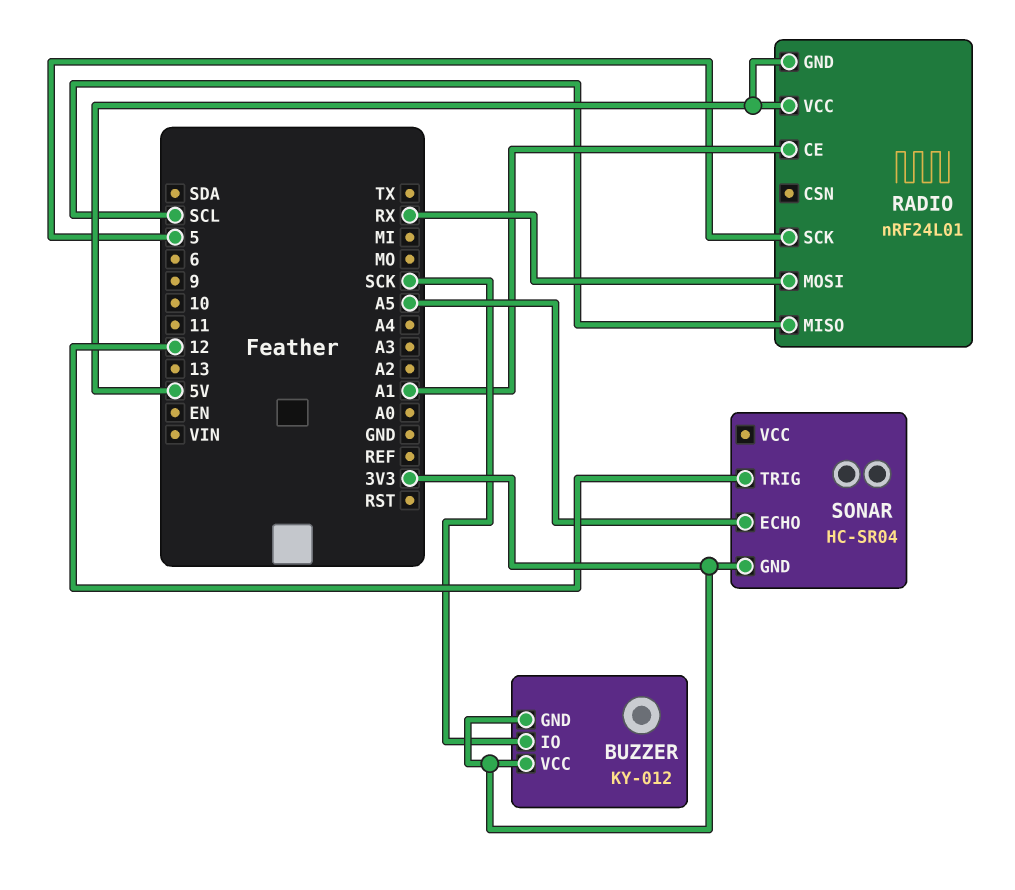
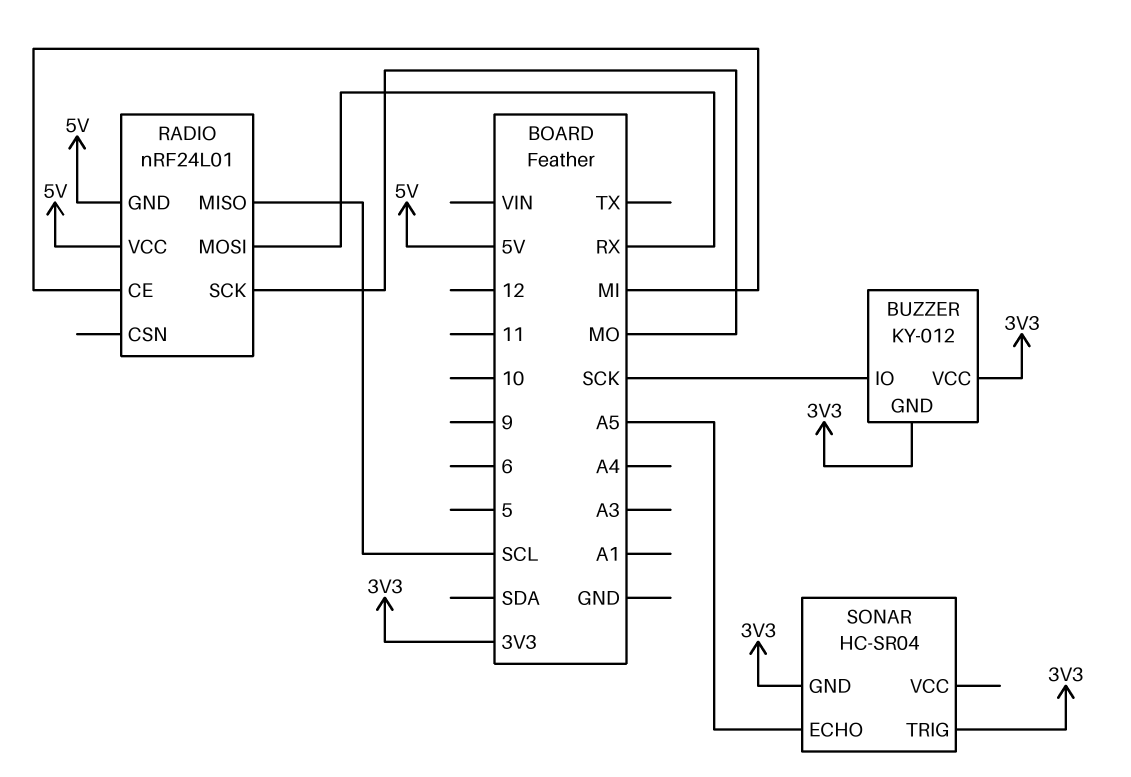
RADIO pin CE: A1 -> MI
RADIO pin SCK: 5 -> MO
SONAR pin TRIG: 12 -> 3V3

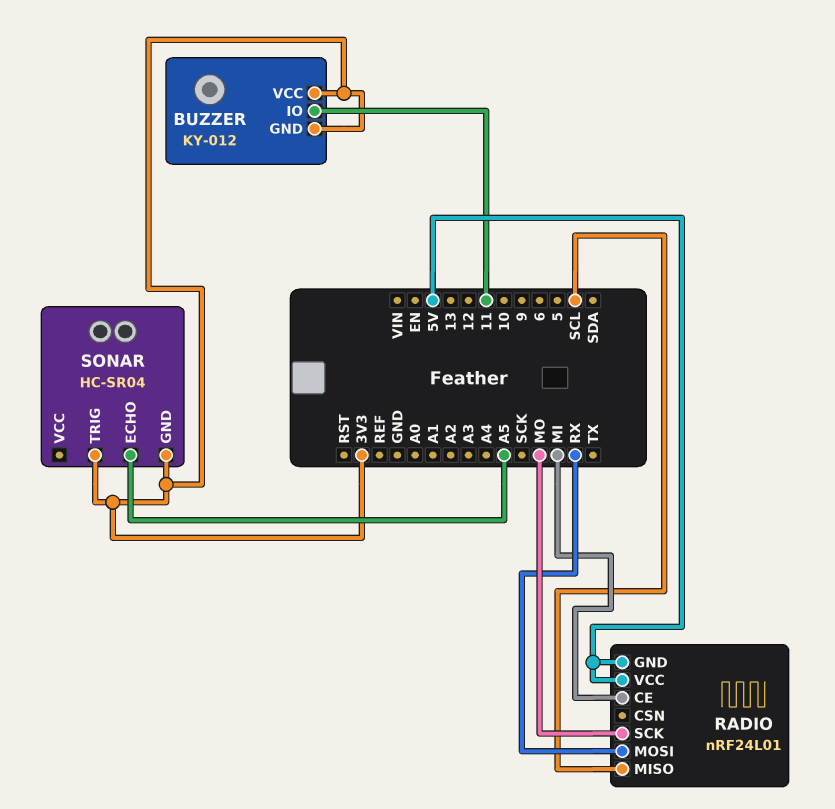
BUZZER pin IO: SCK -> 11

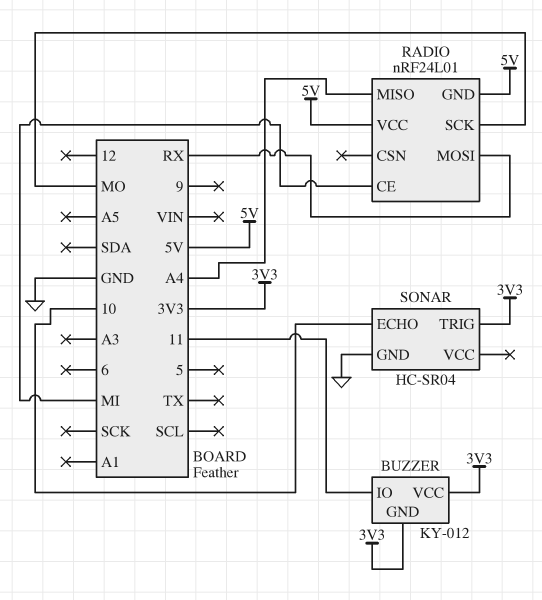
RADIO pin MISO: SCL -> A4
SONAR pin ECHO: A5 -> 10
SONAR pin GND: 3V3 -> GND

